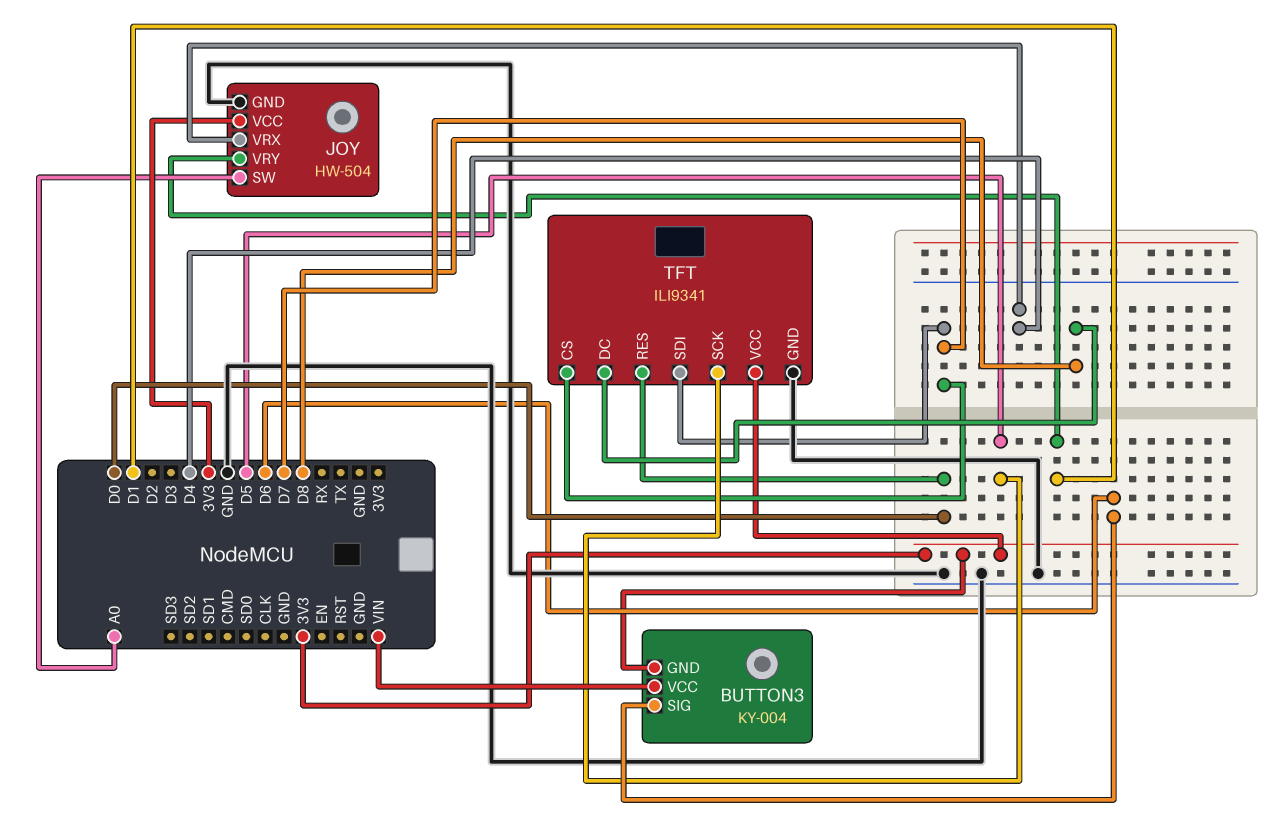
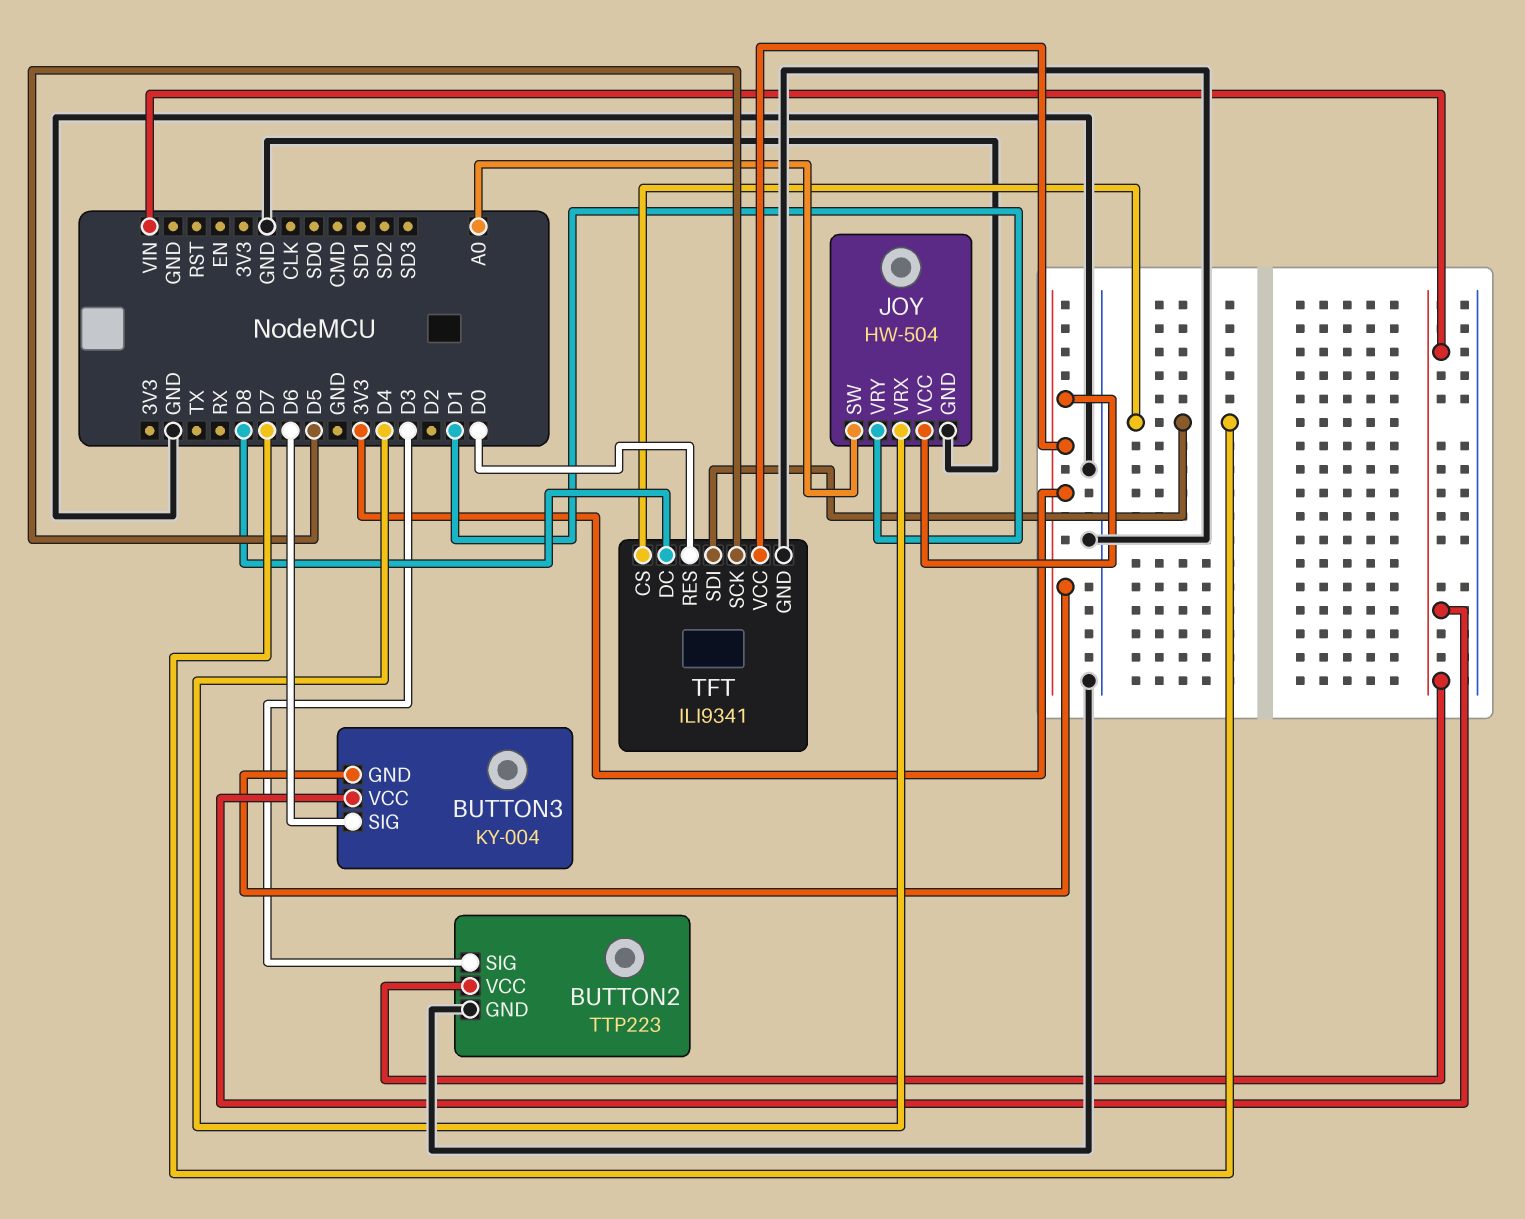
BUTTON2: none -> TTP223
BUTTON2 pin GND: none -> GND
BUTTON2 pin SIG: none -> D3
BUTTON2 pin VCC: none -> VIN

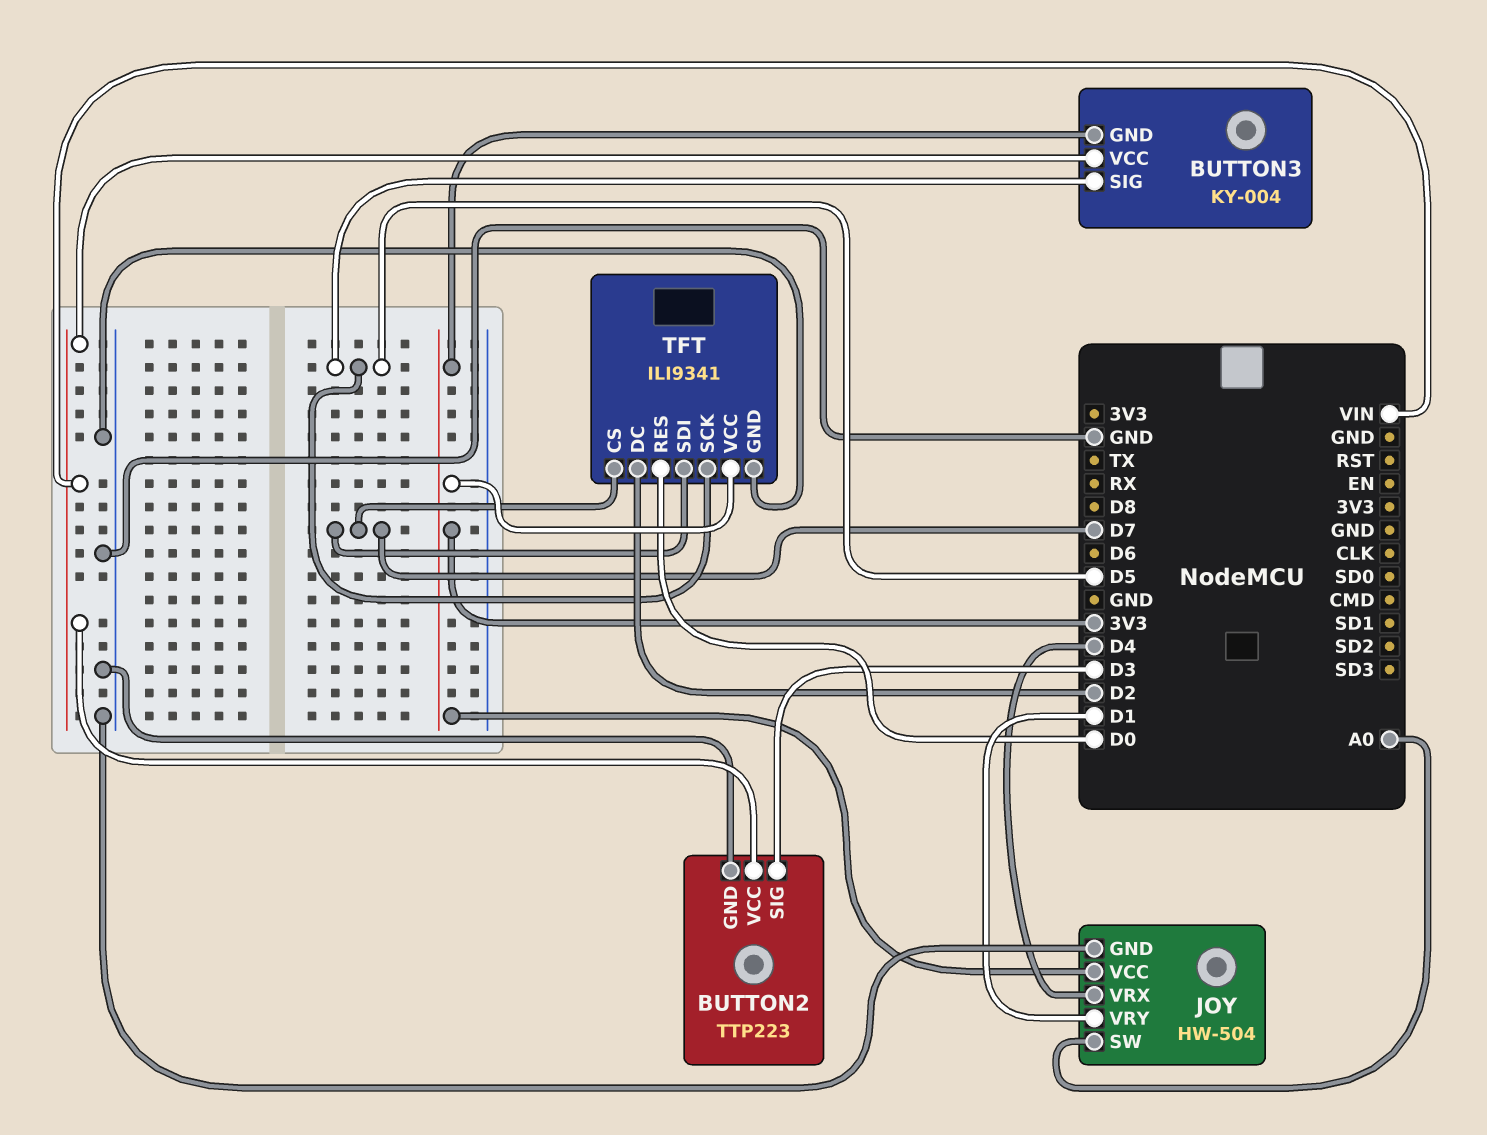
BUTTON3 pin SIG: D6 -> D5
TFT pin DC: D8 -> D2

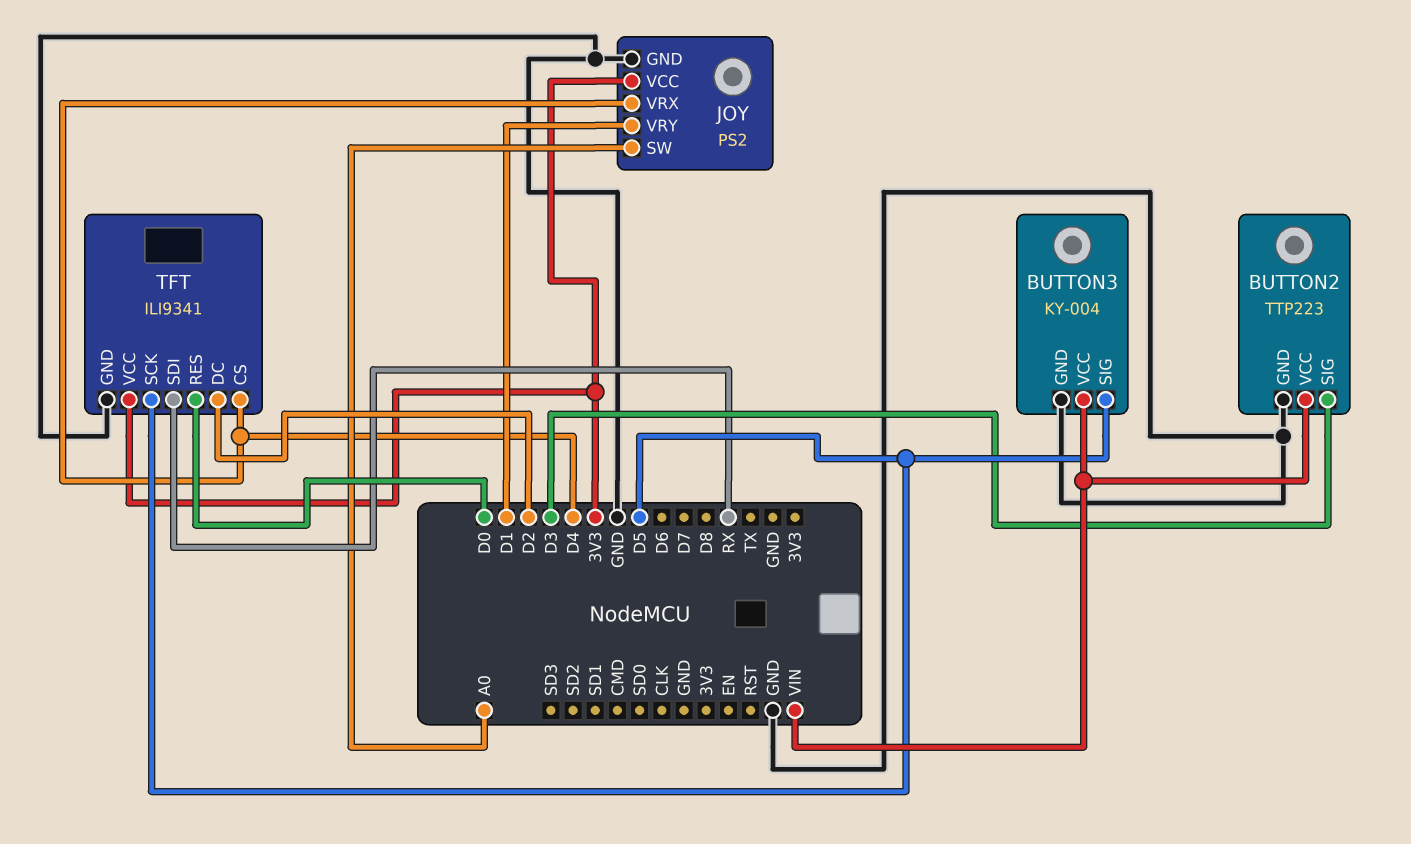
BUTTON3 pin GND: 3V3 -> GND
JOY: HW-504 -> PS2
TFT pin CS: D7 -> D4
TFT pin SDI: D7 -> RX

